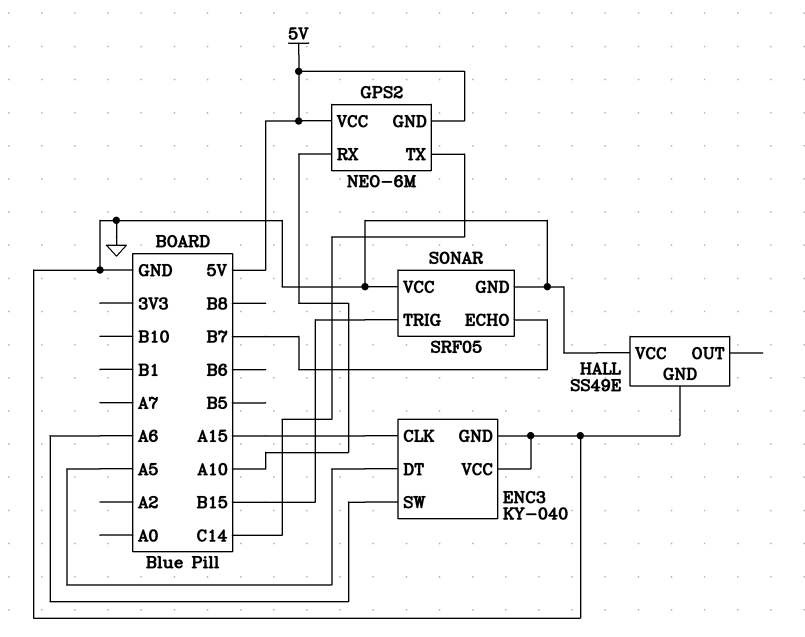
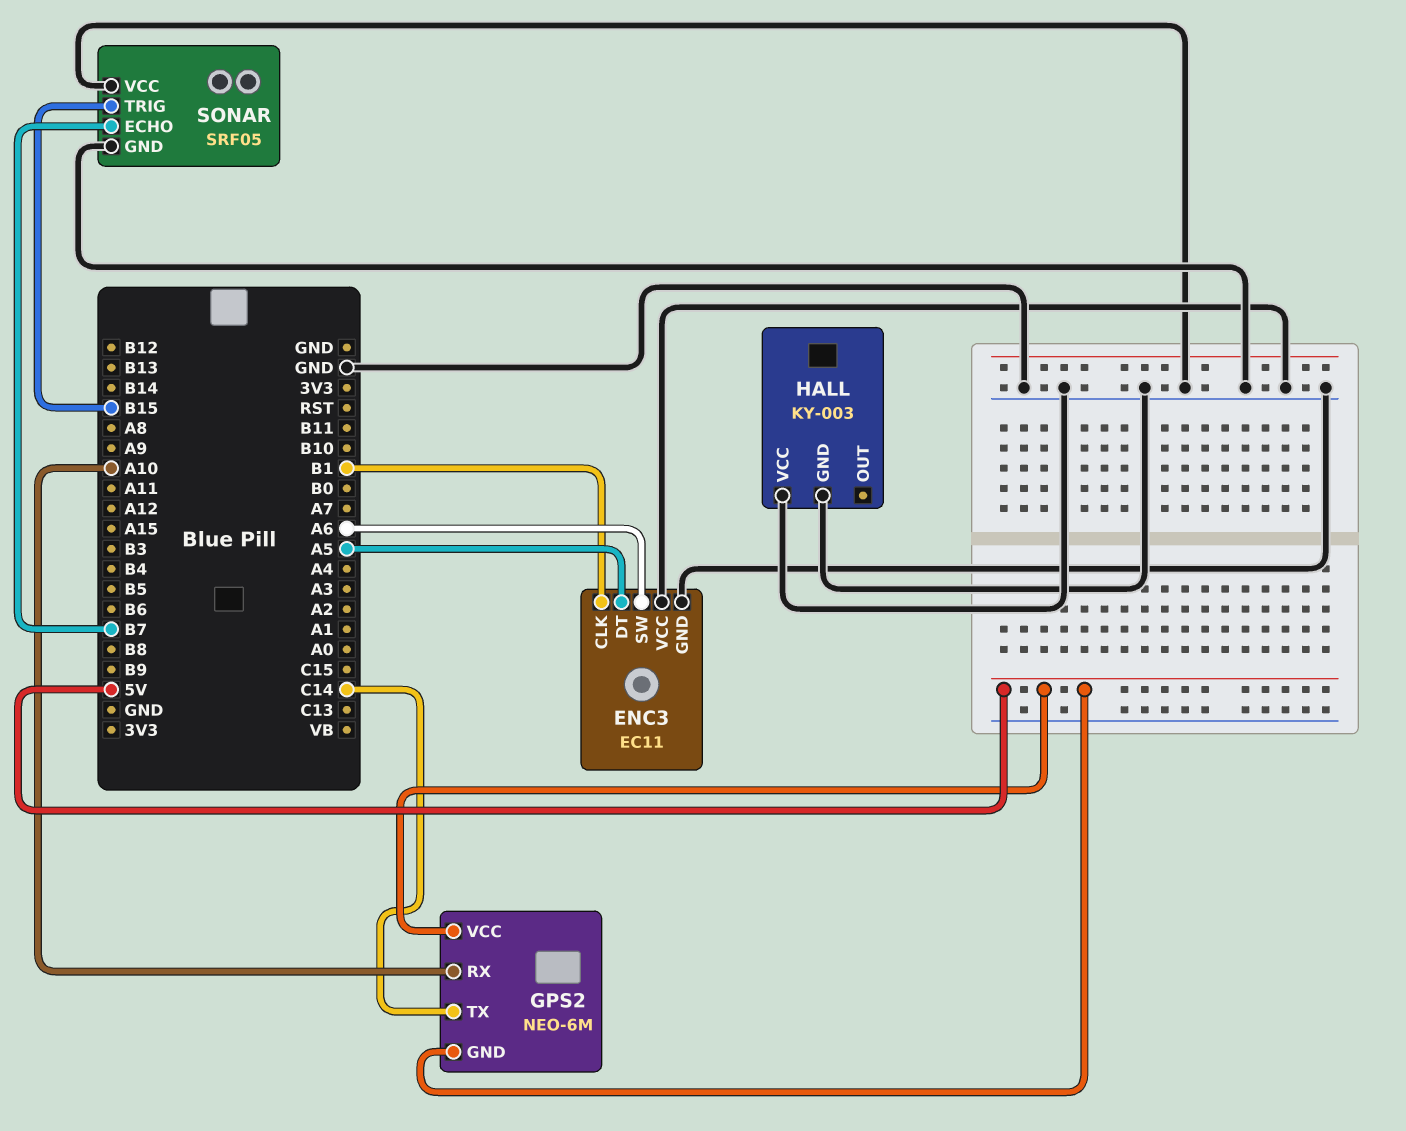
ENC3: KY-040 -> EC11
ENC3 pin CLK: A15 -> B1
HALL: SS49E -> KY-003

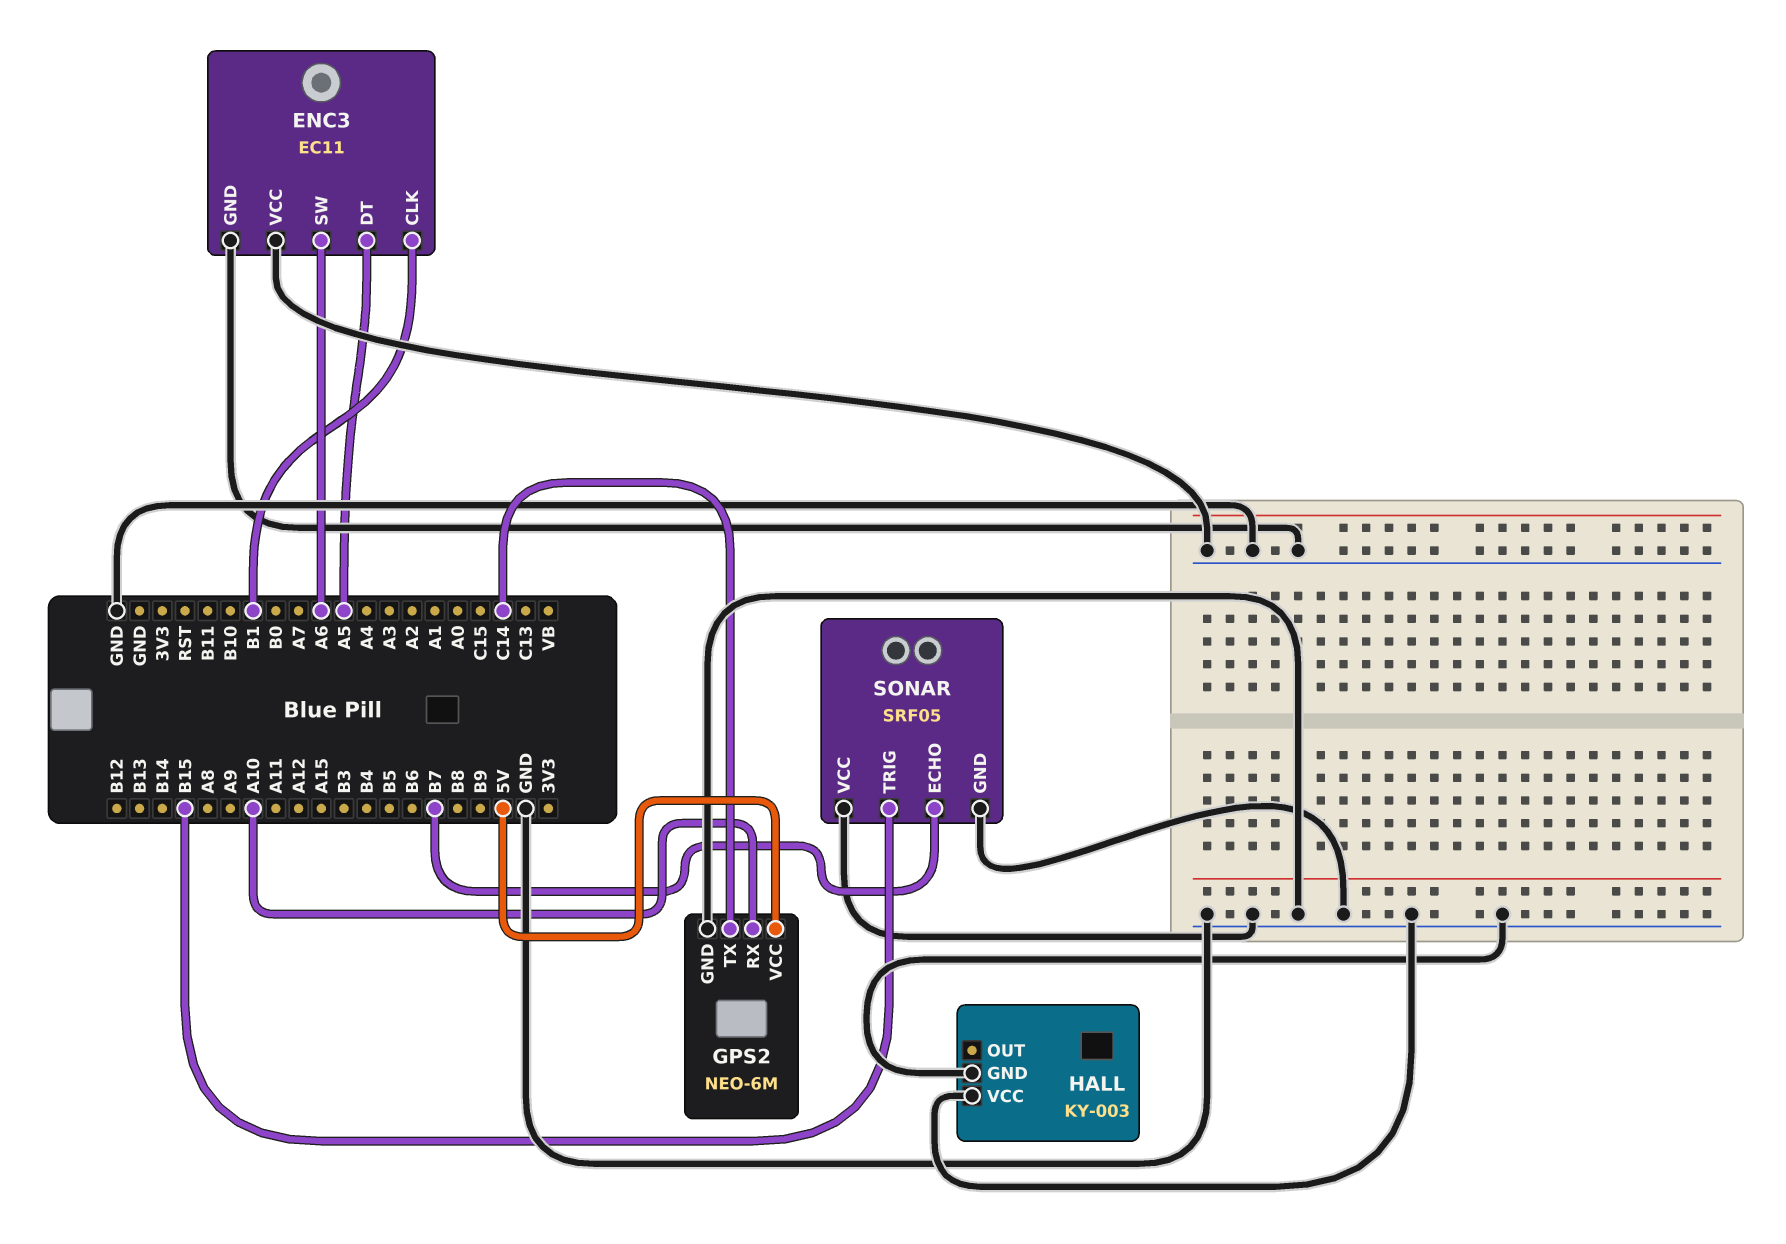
GPS2 pin GND: 5V -> GND

